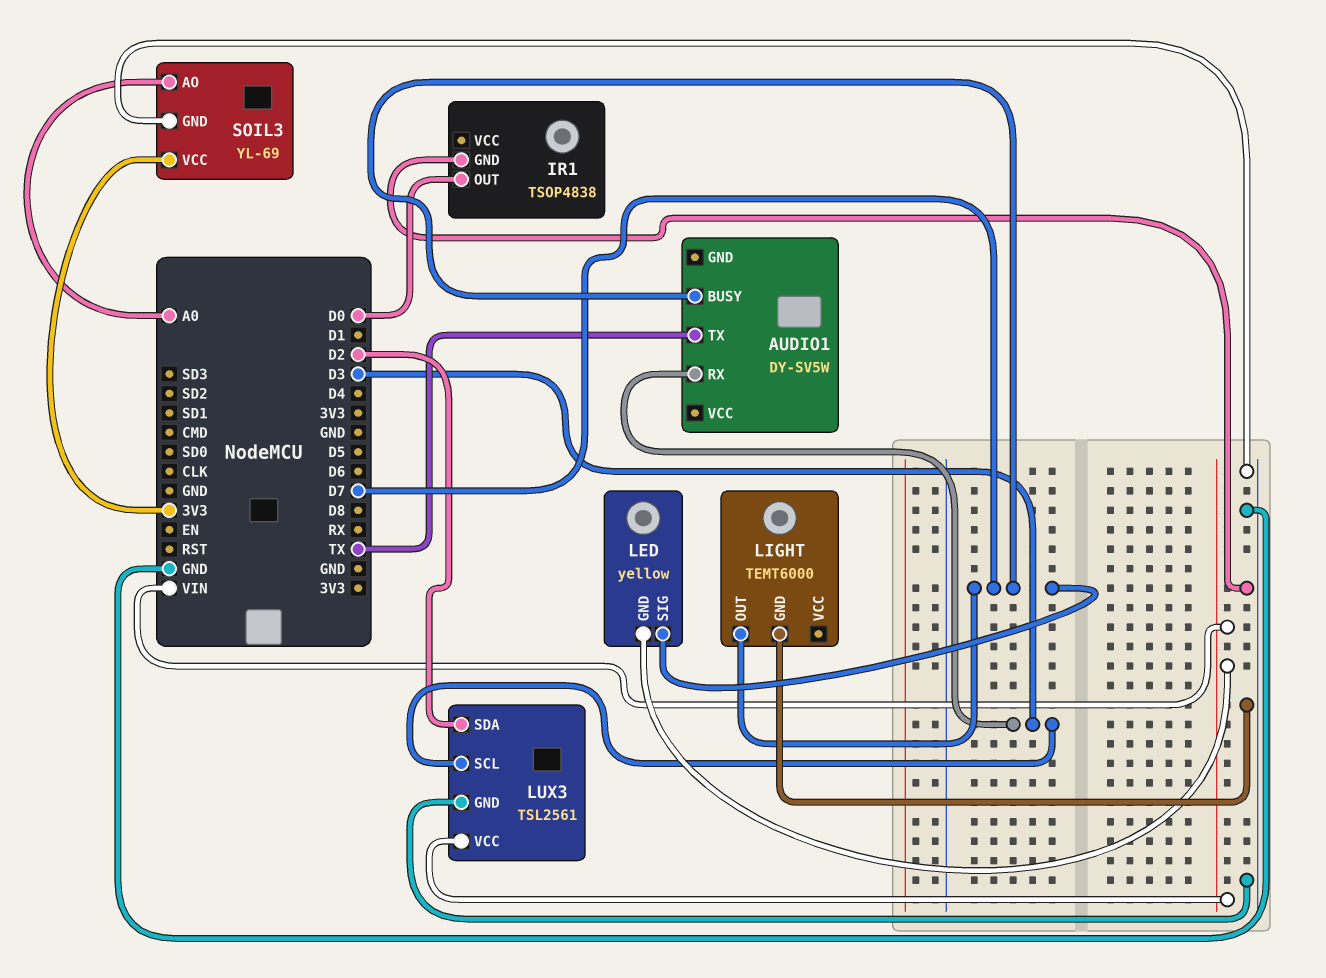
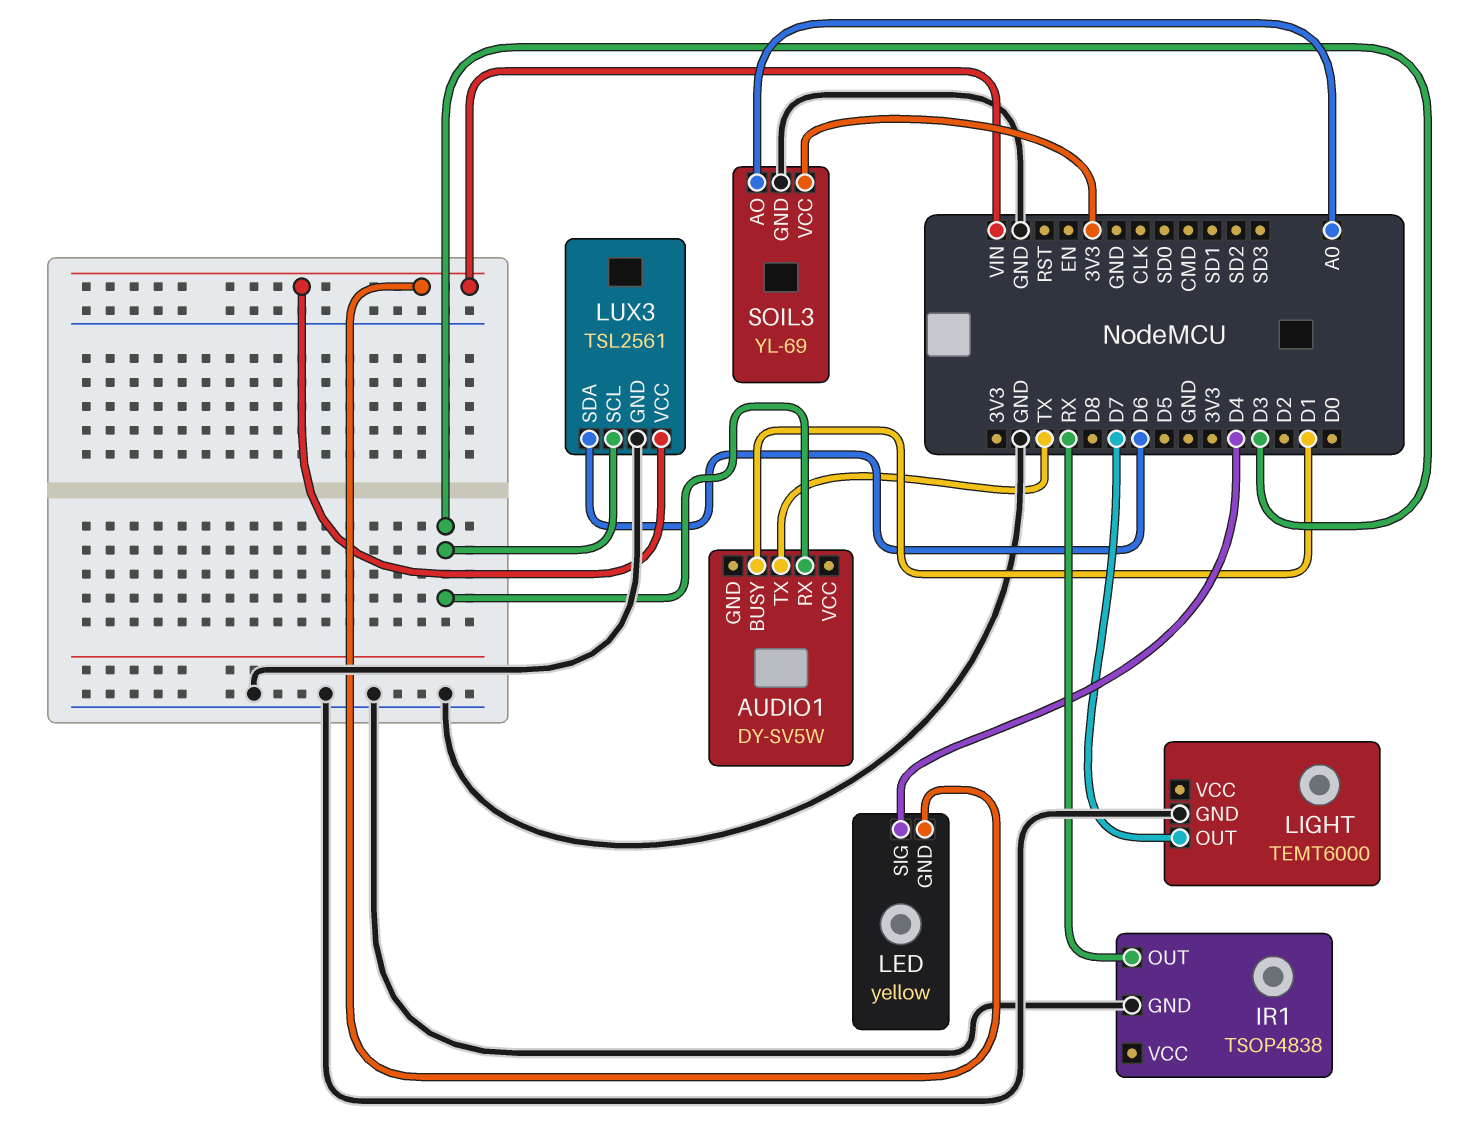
AUDIO1 pin BUSY: D7 -> D1
IR1 pin OUT: D0 -> RX
LED pin SIG: D7 -> D4
LUX3 pin SDA: D2 -> D6

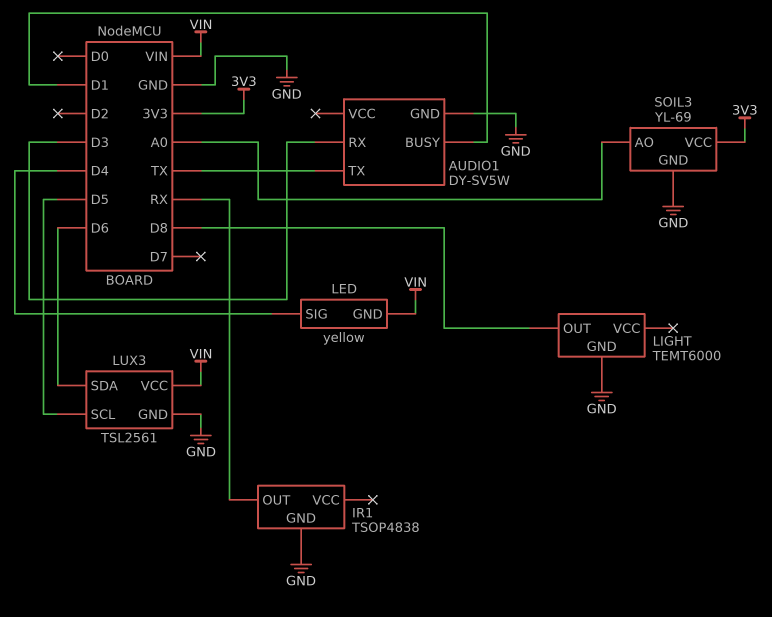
AUDIO1 pin GND: none -> GND
LIGHT pin OUT: D7 -> D8
LUX3 pin SCL: D3 -> D5

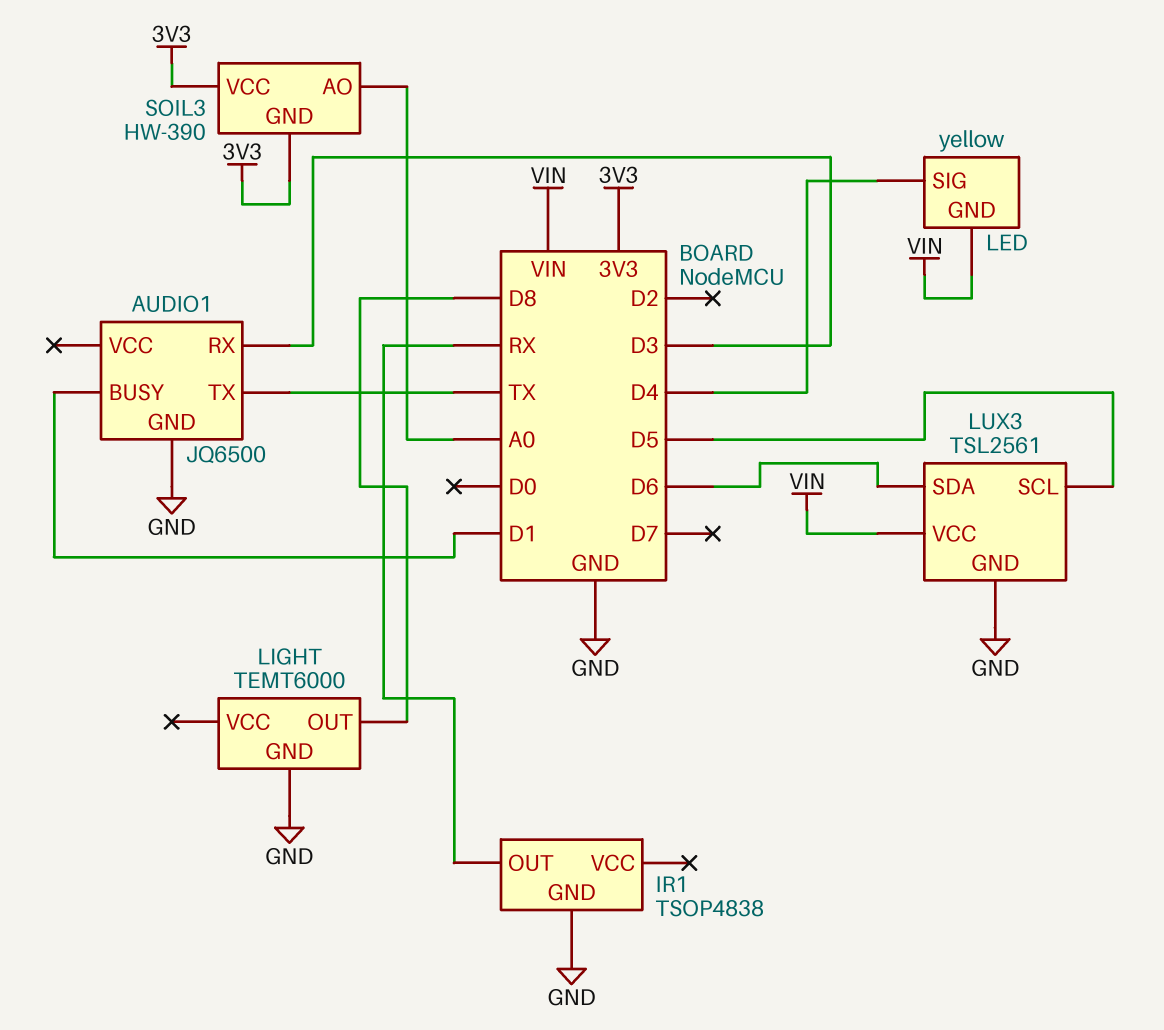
AUDIO1: DY-SV5W -> JQ6500
SOIL3: YL-69 -> HW-390
SOIL3 pin GND: GND -> 3V3

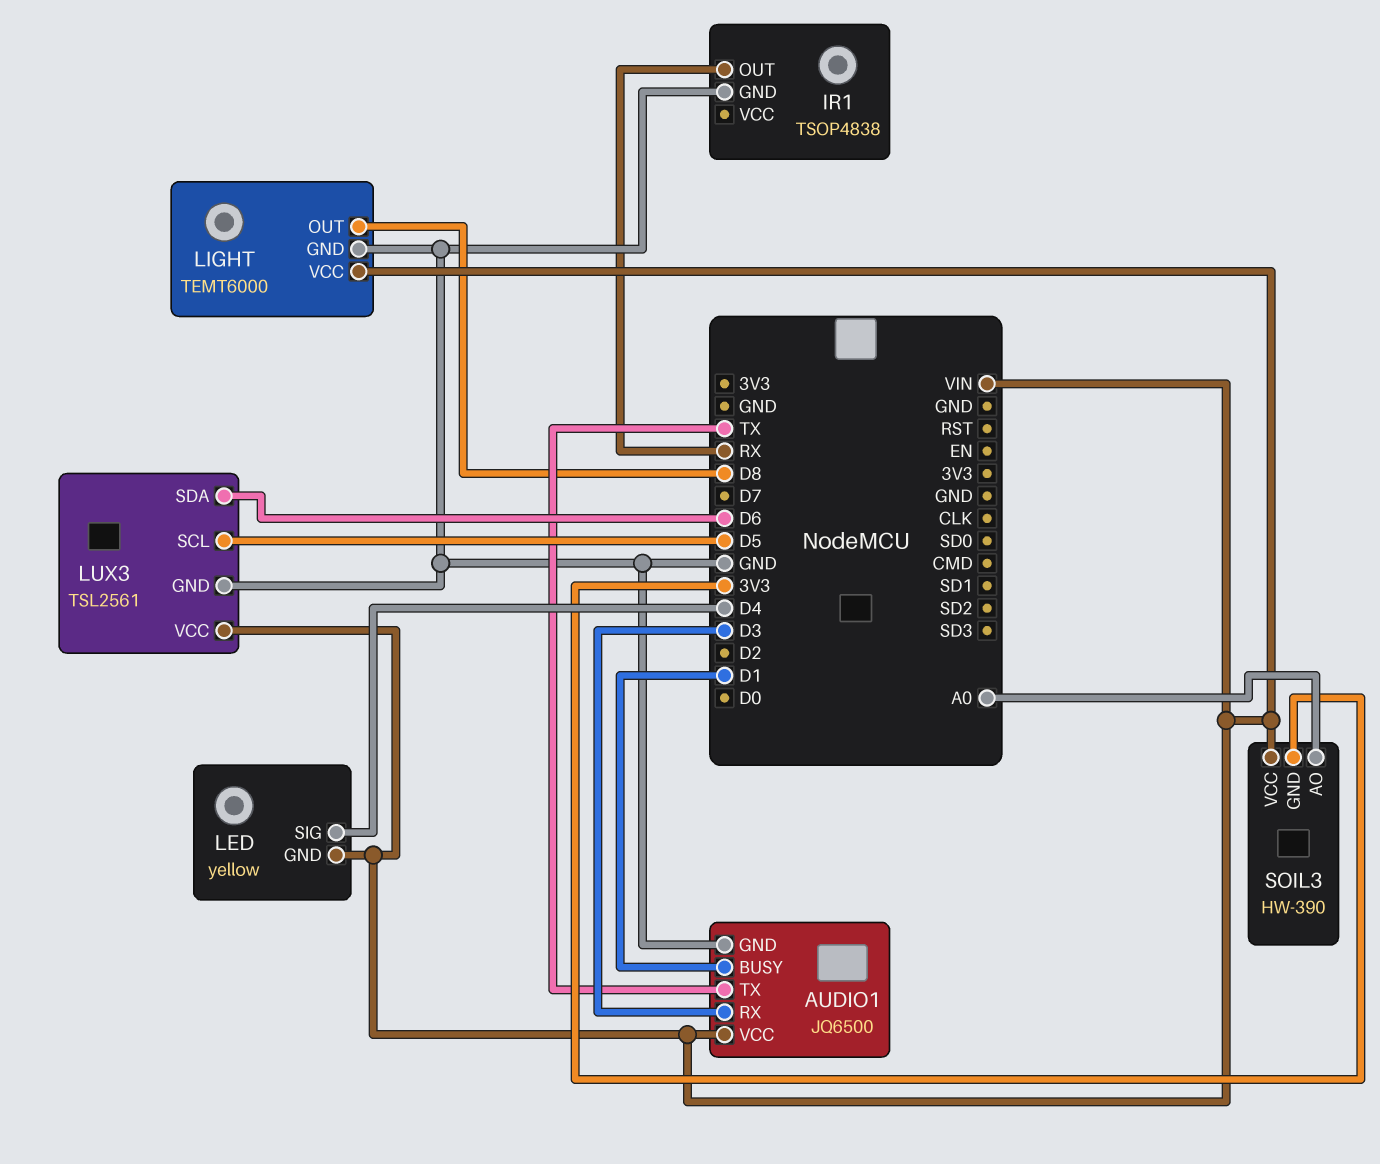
AUDIO1 pin VCC: none -> VIN
LIGHT pin VCC: none -> VIN
SOIL3 pin VCC: 3V3 -> VIN

